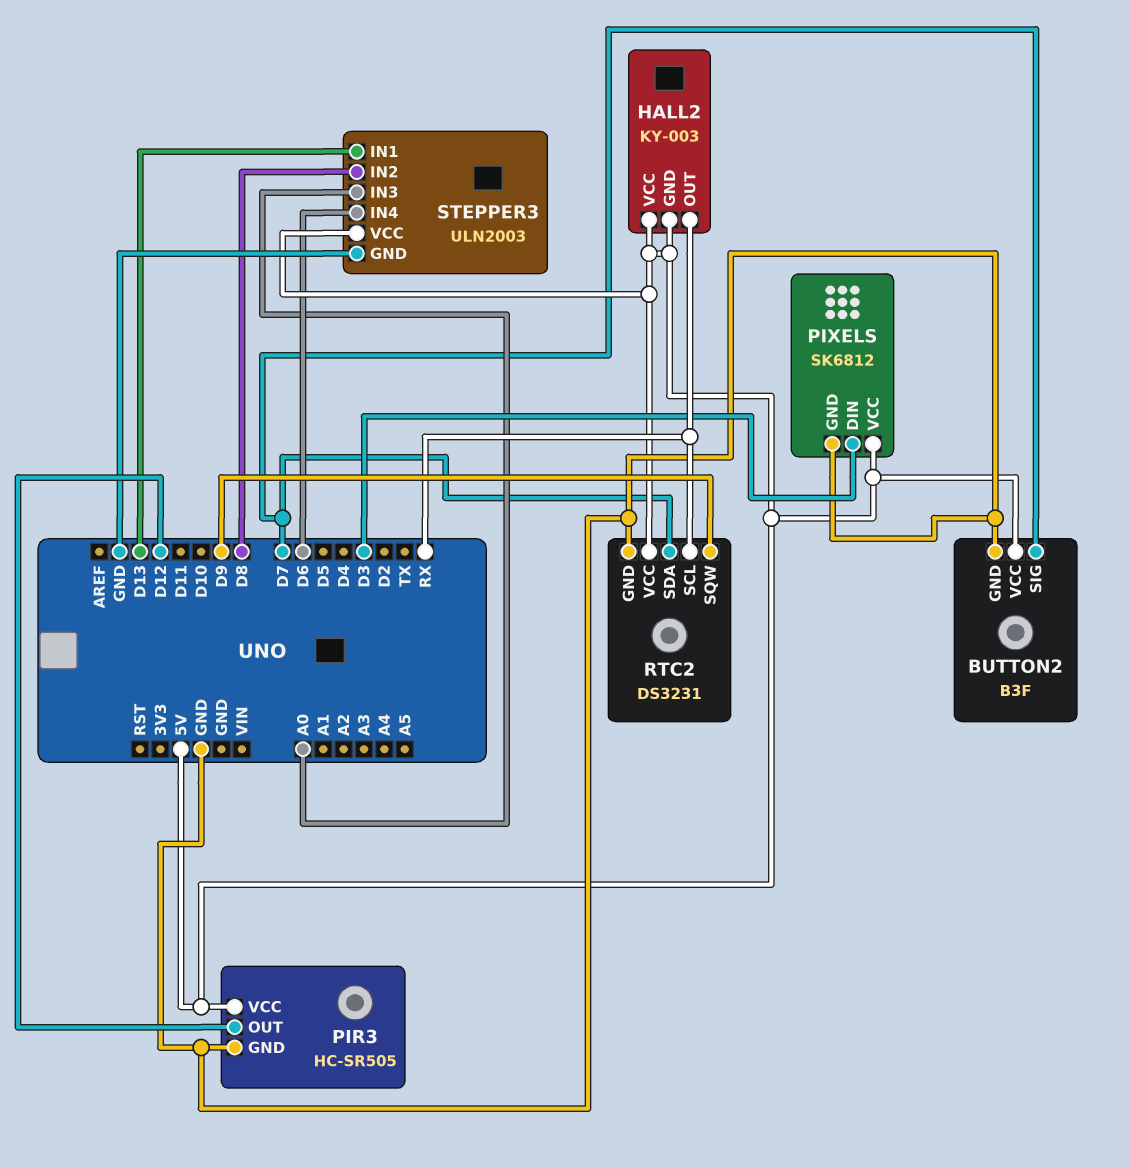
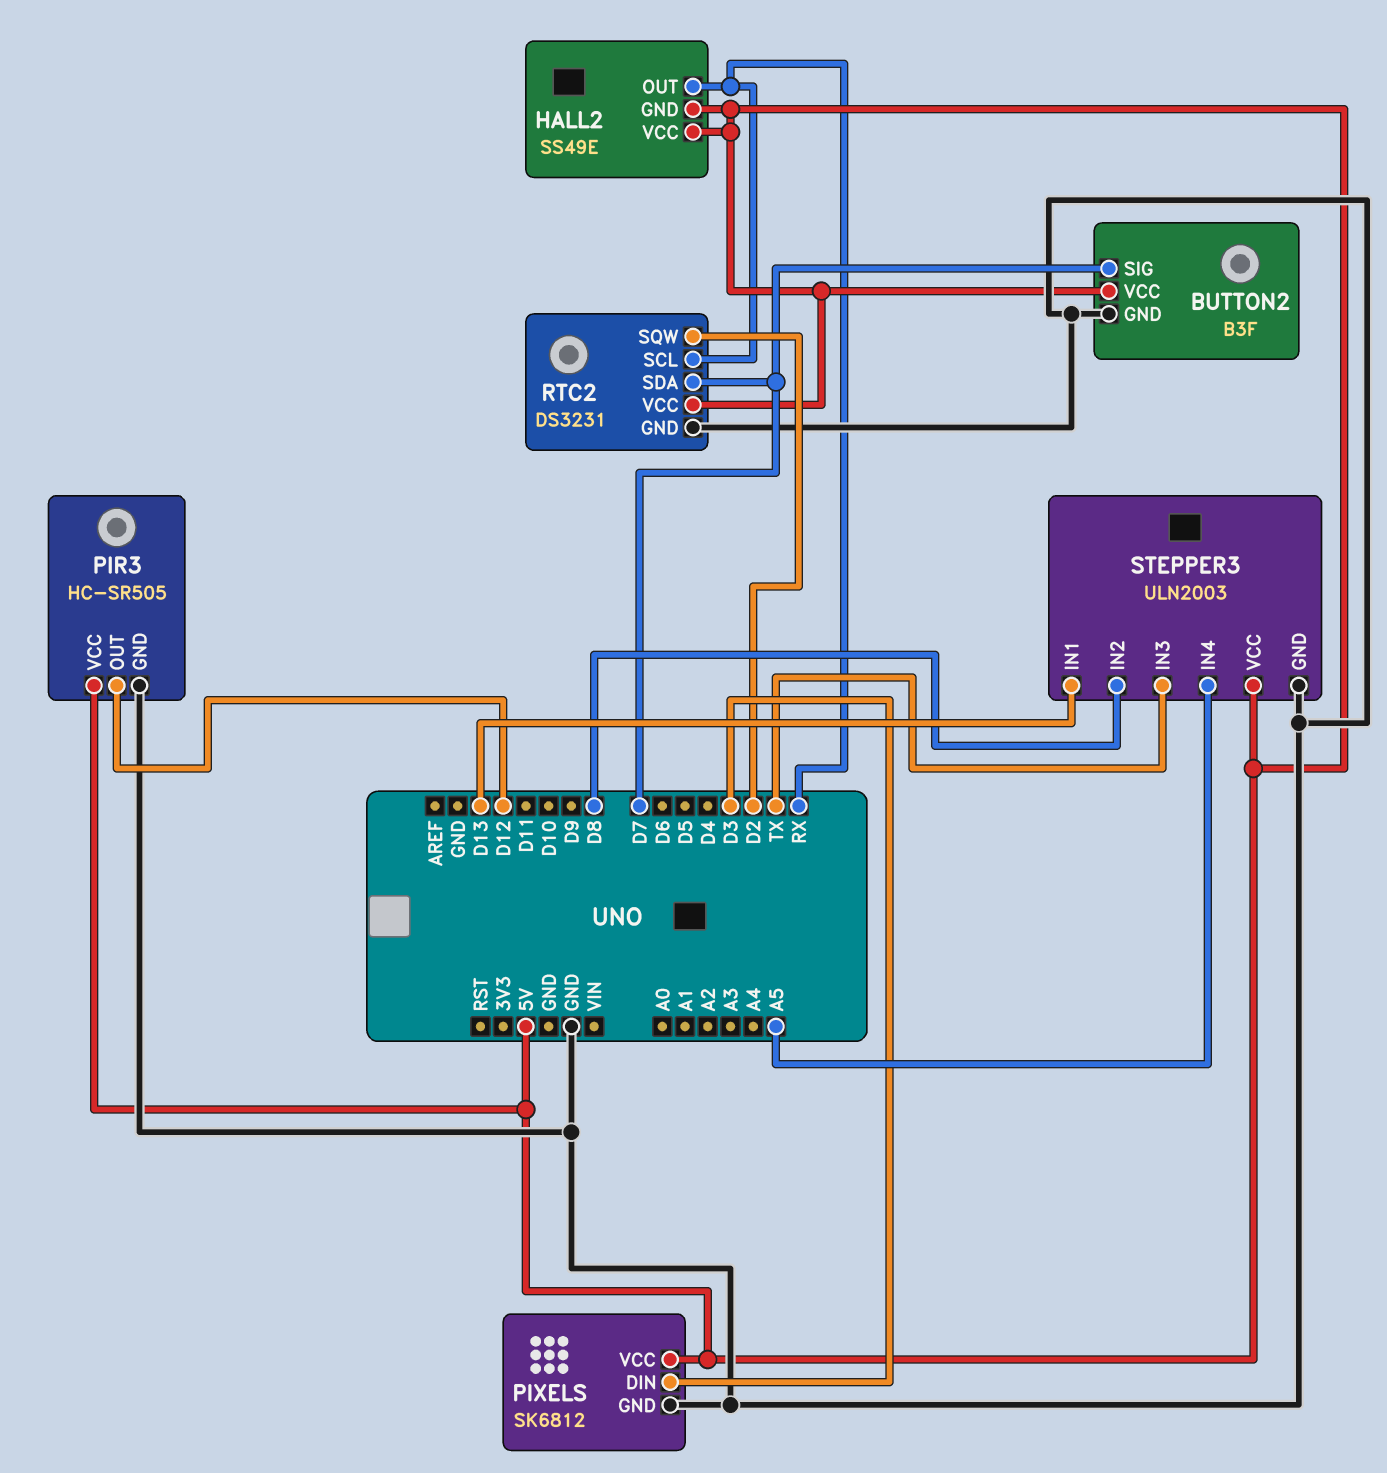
HALL2: KY-003 -> SS49E
RTC2 pin SQW: D9 -> D2
STEPPER3 pin IN3: A0 -> TX
STEPPER3 pin IN4: D6 -> A5

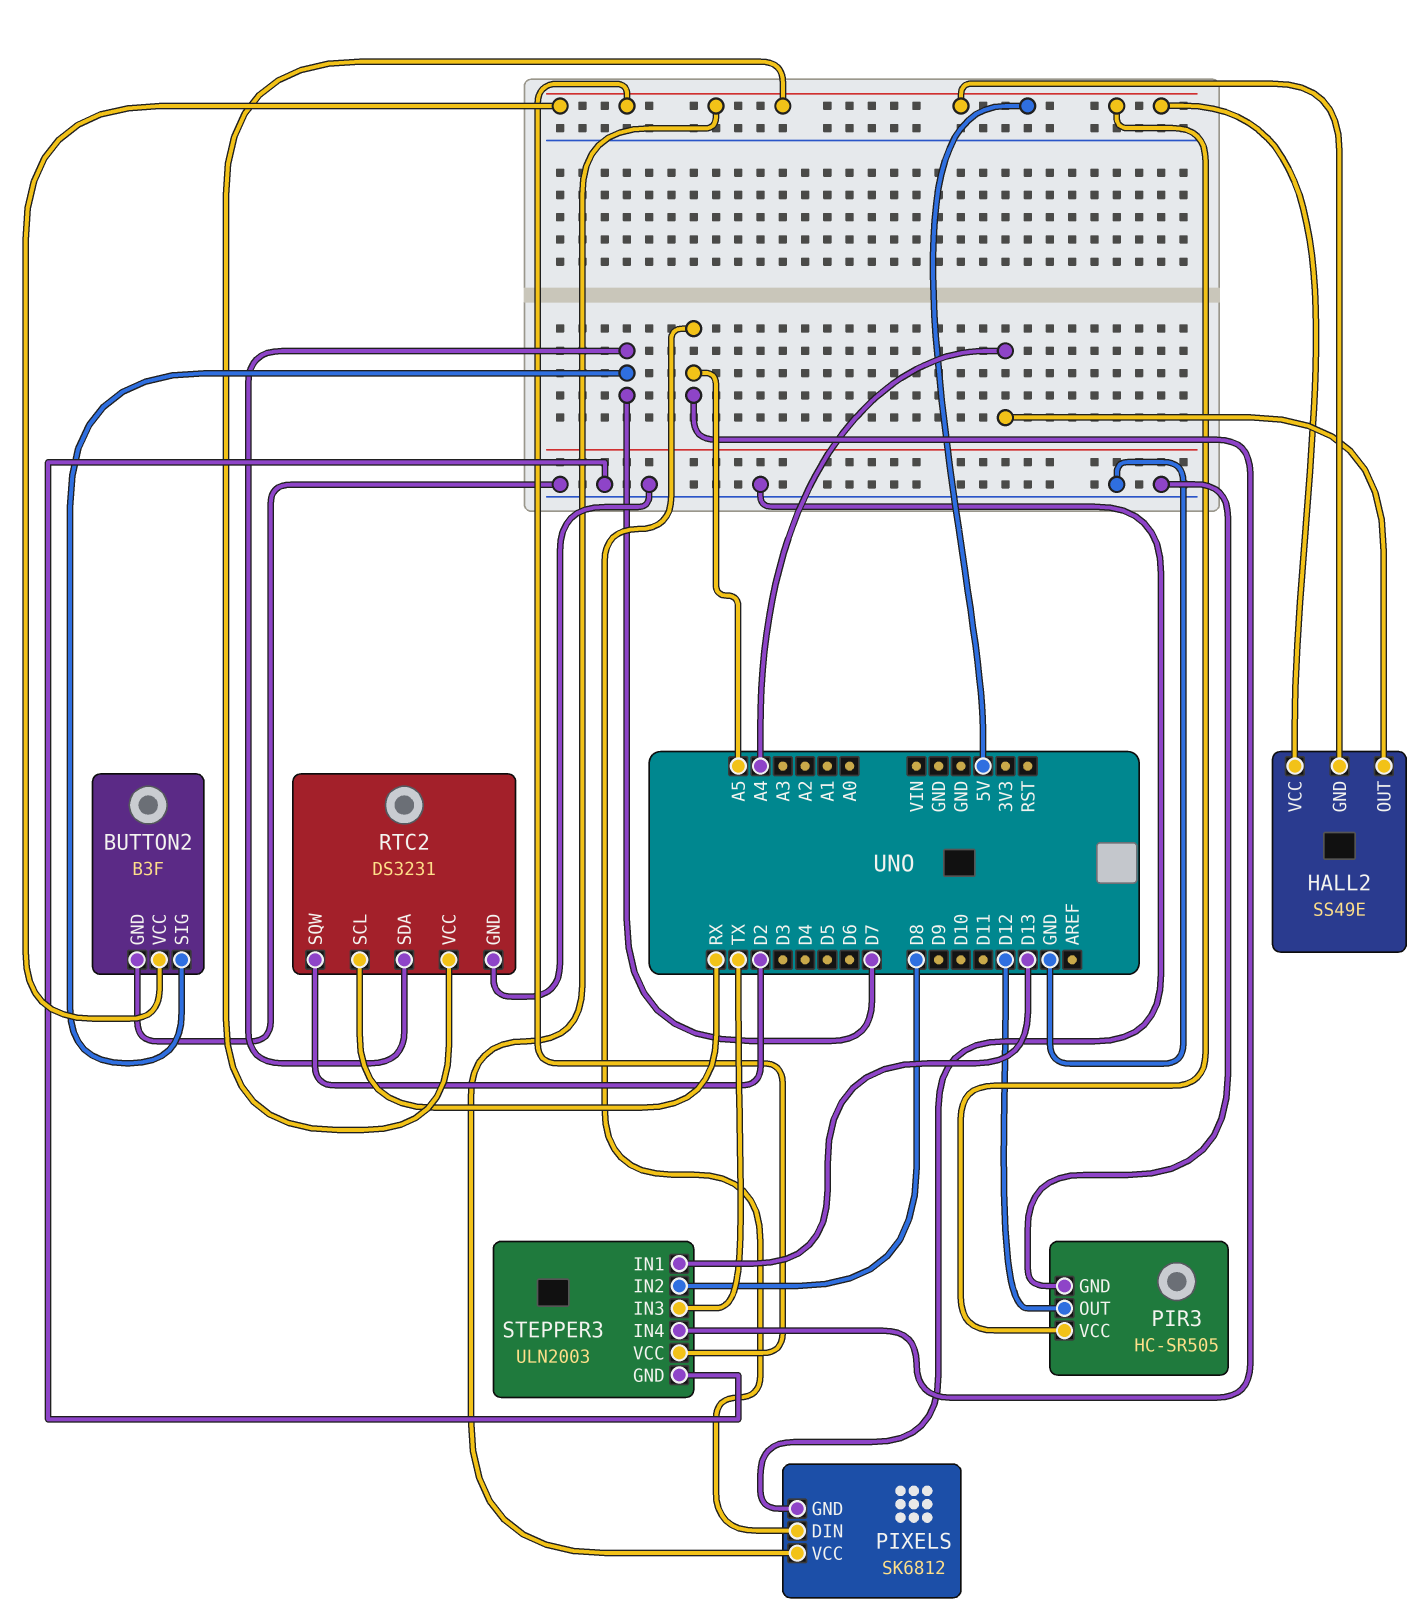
HALL2 pin OUT: RX -> A4
PIXELS pin DIN: D3 -> A5

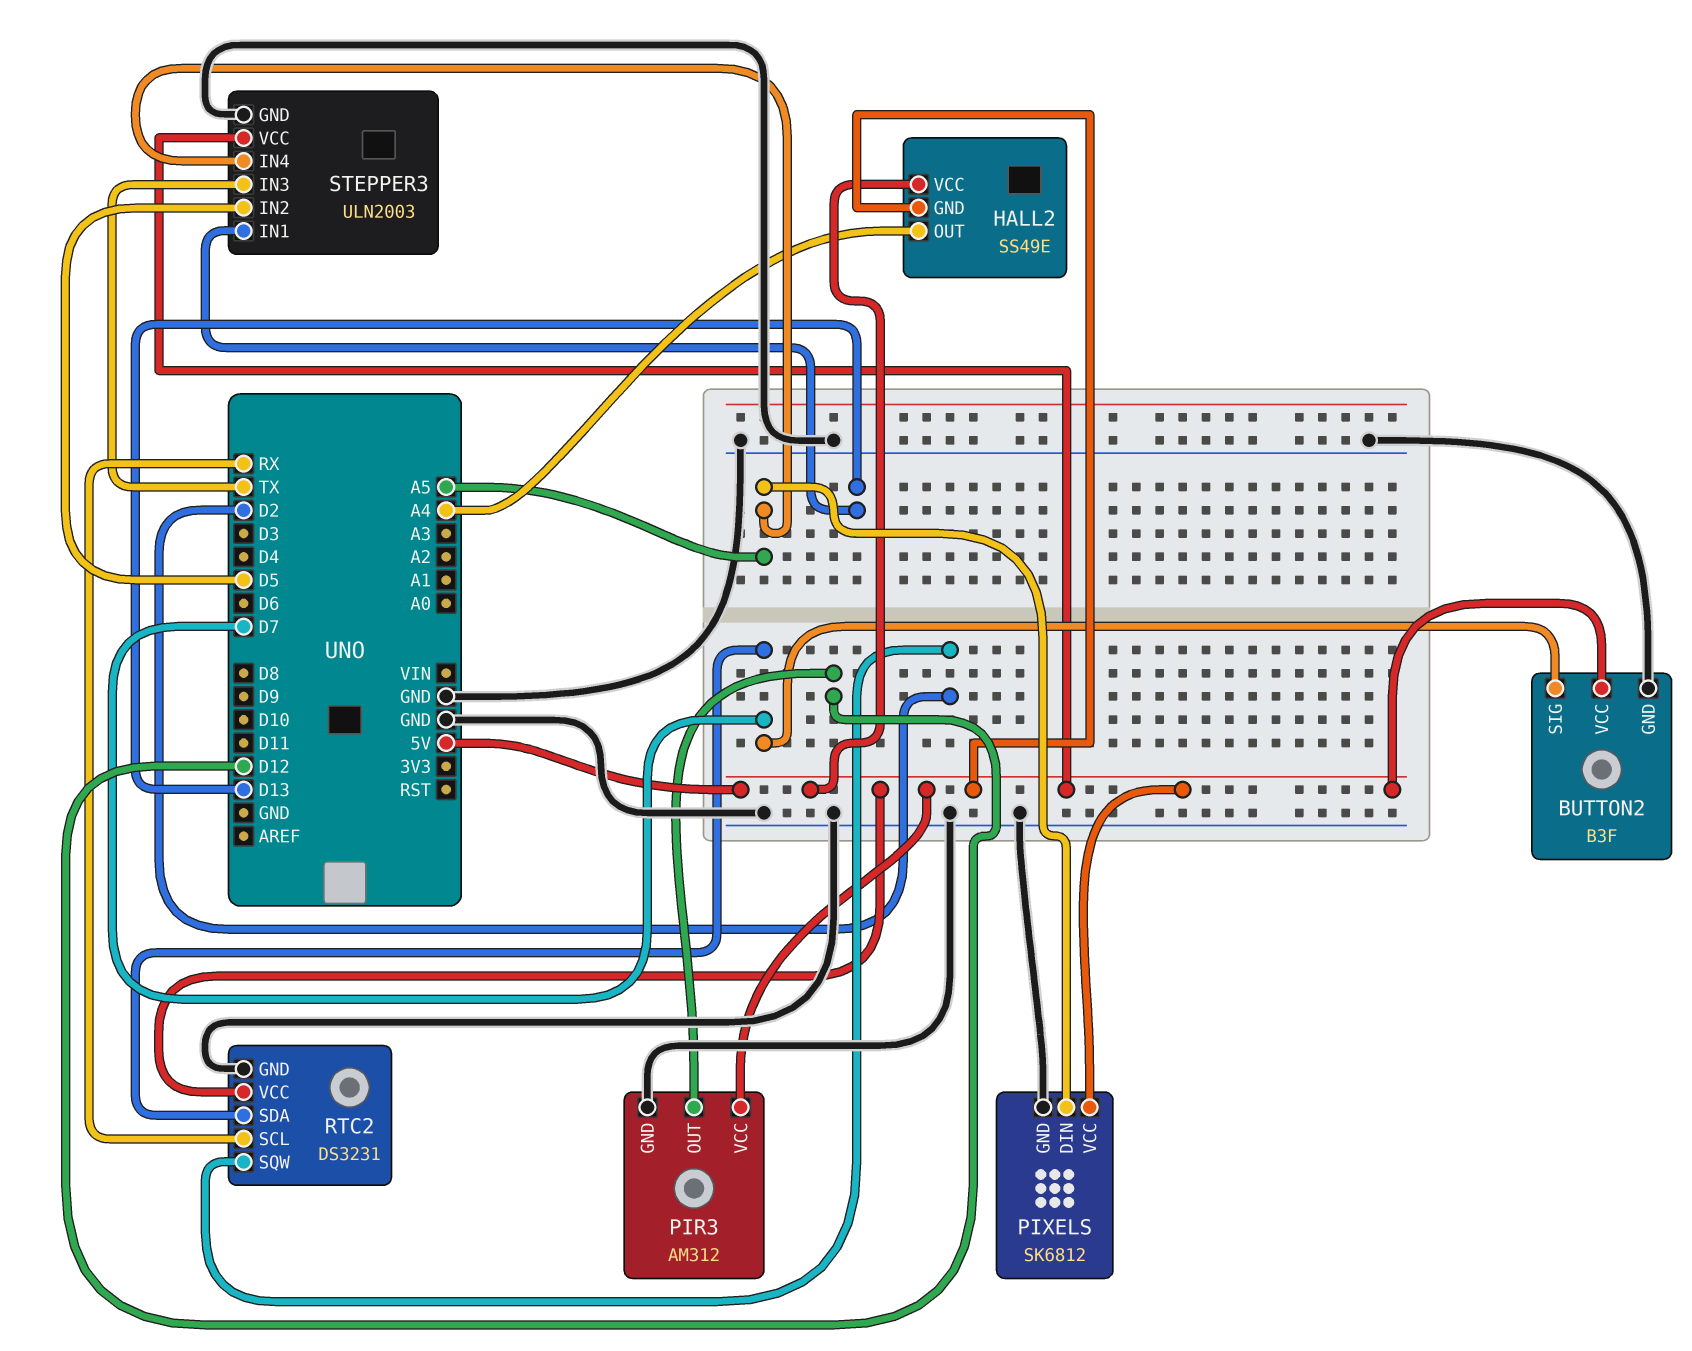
PIR3: HC-SR505 -> AM312
STEPPER3 pin IN2: D8 -> D5

